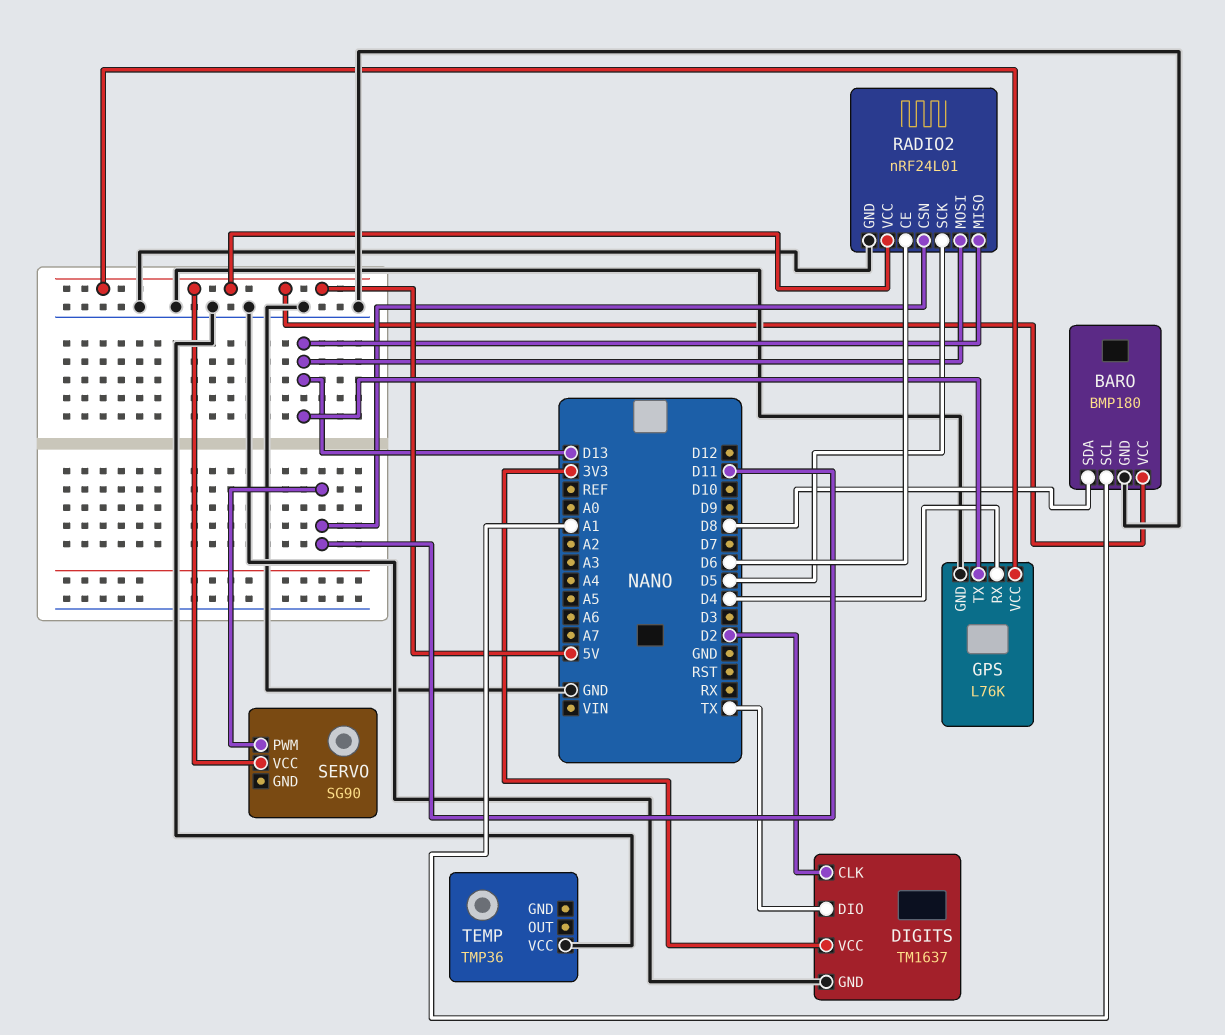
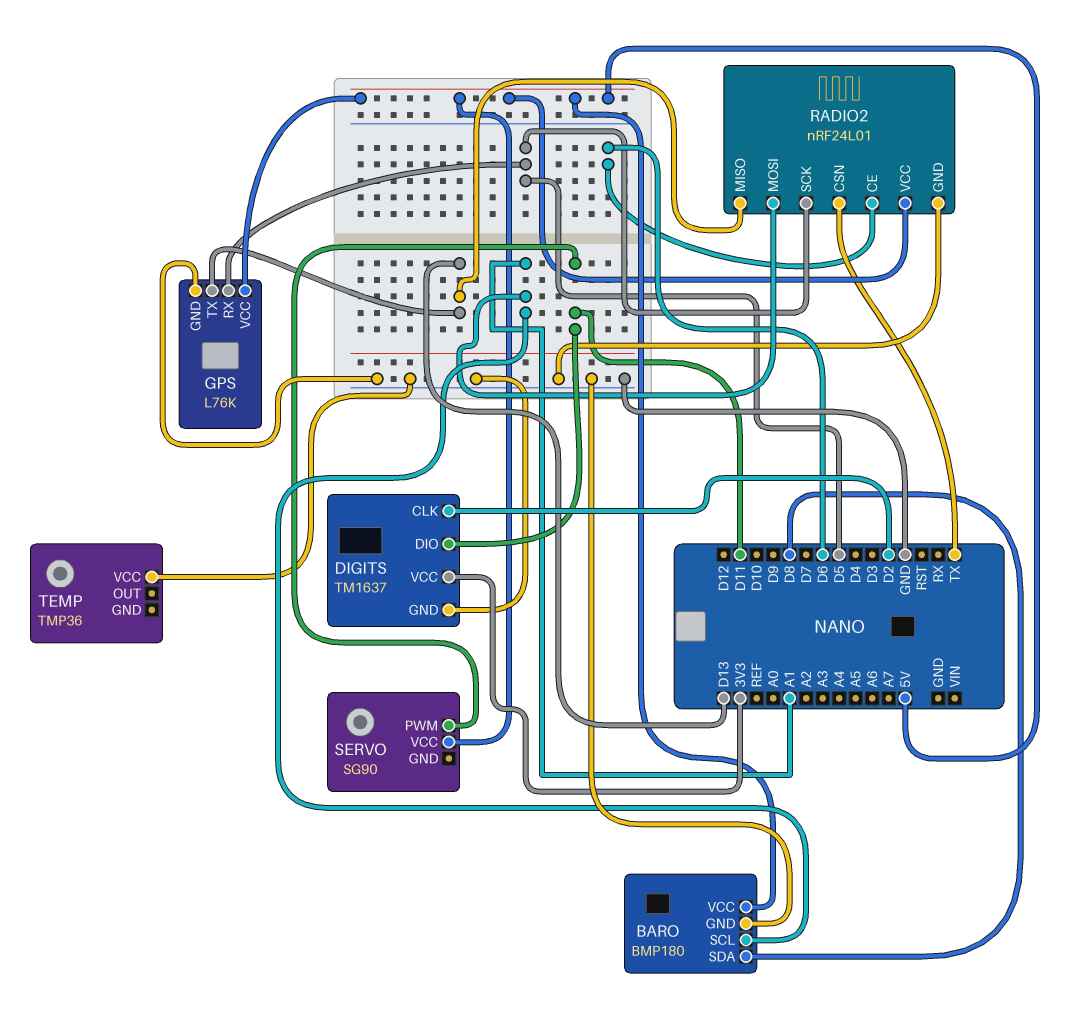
DIGITS pin DIO: TX -> D11
GPS pin RX: D4 -> D5
RADIO2 pin CSN: D11 -> TX
RADIO2 pin MOSI: D13 -> A1

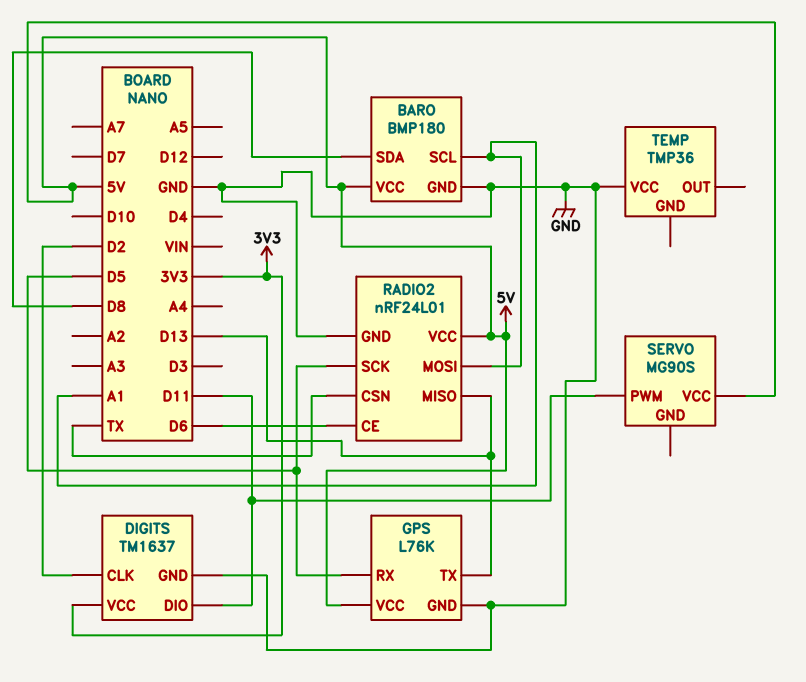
SERVO: SG90 -> MG90S

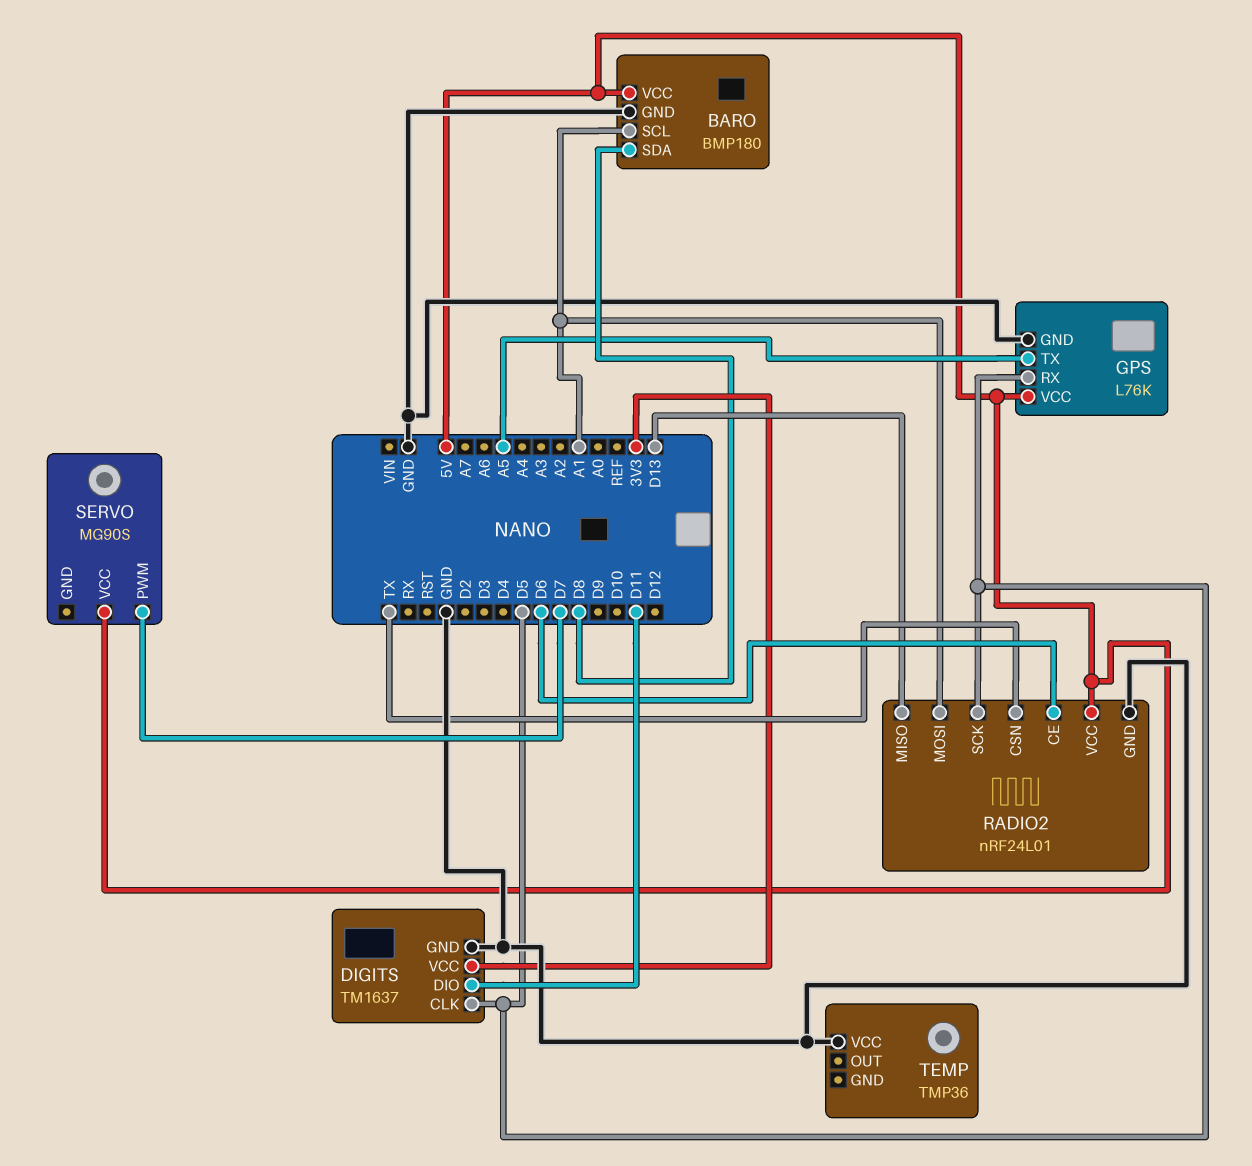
DIGITS pin CLK: D2 -> D5
GPS pin TX: D13 -> A5
SERVO pin PWM: D11 -> D7

